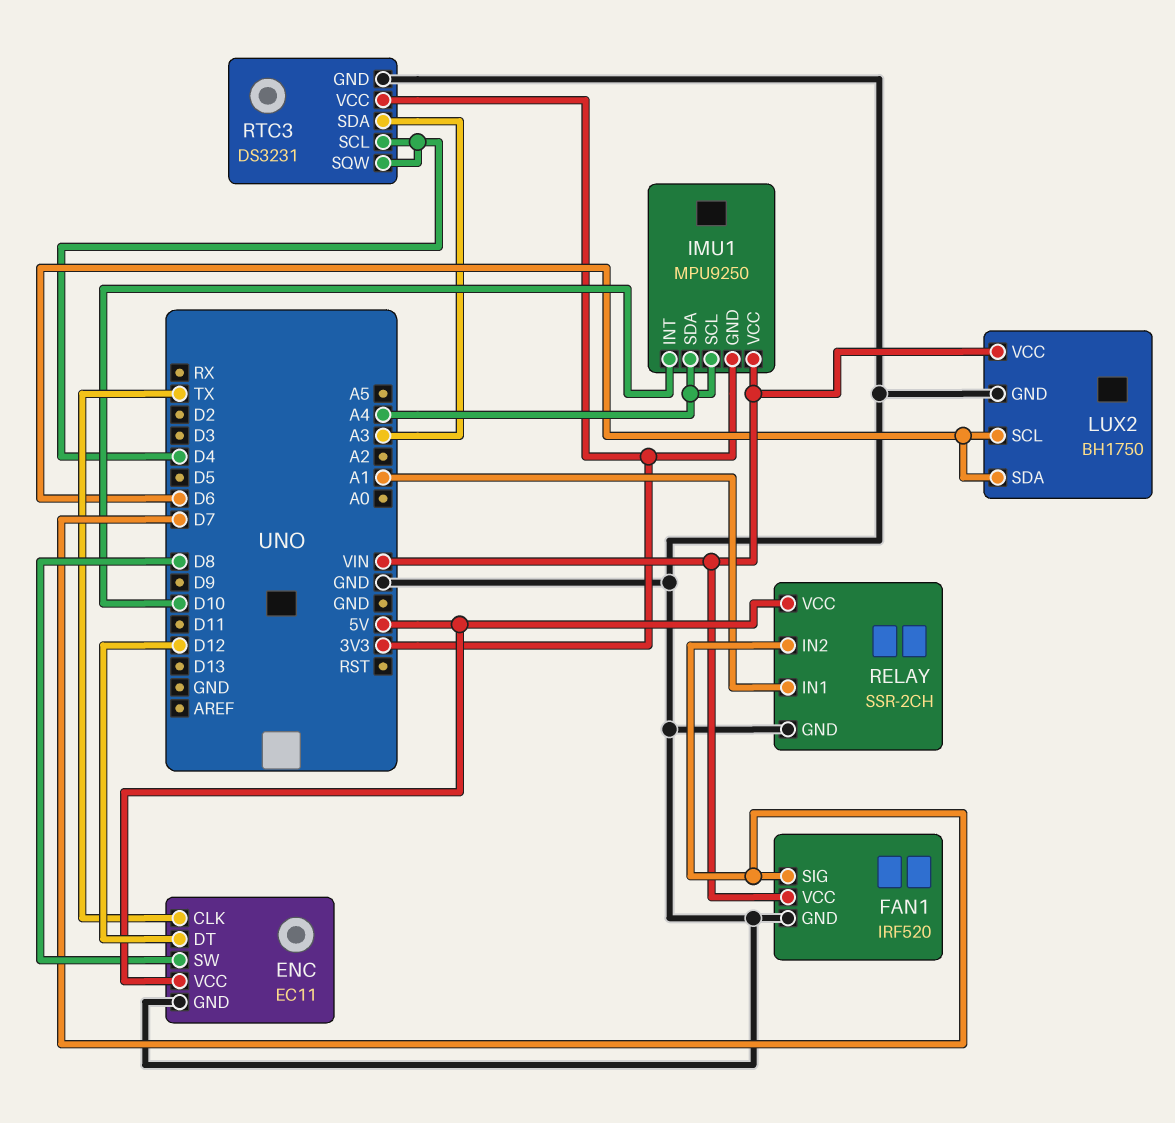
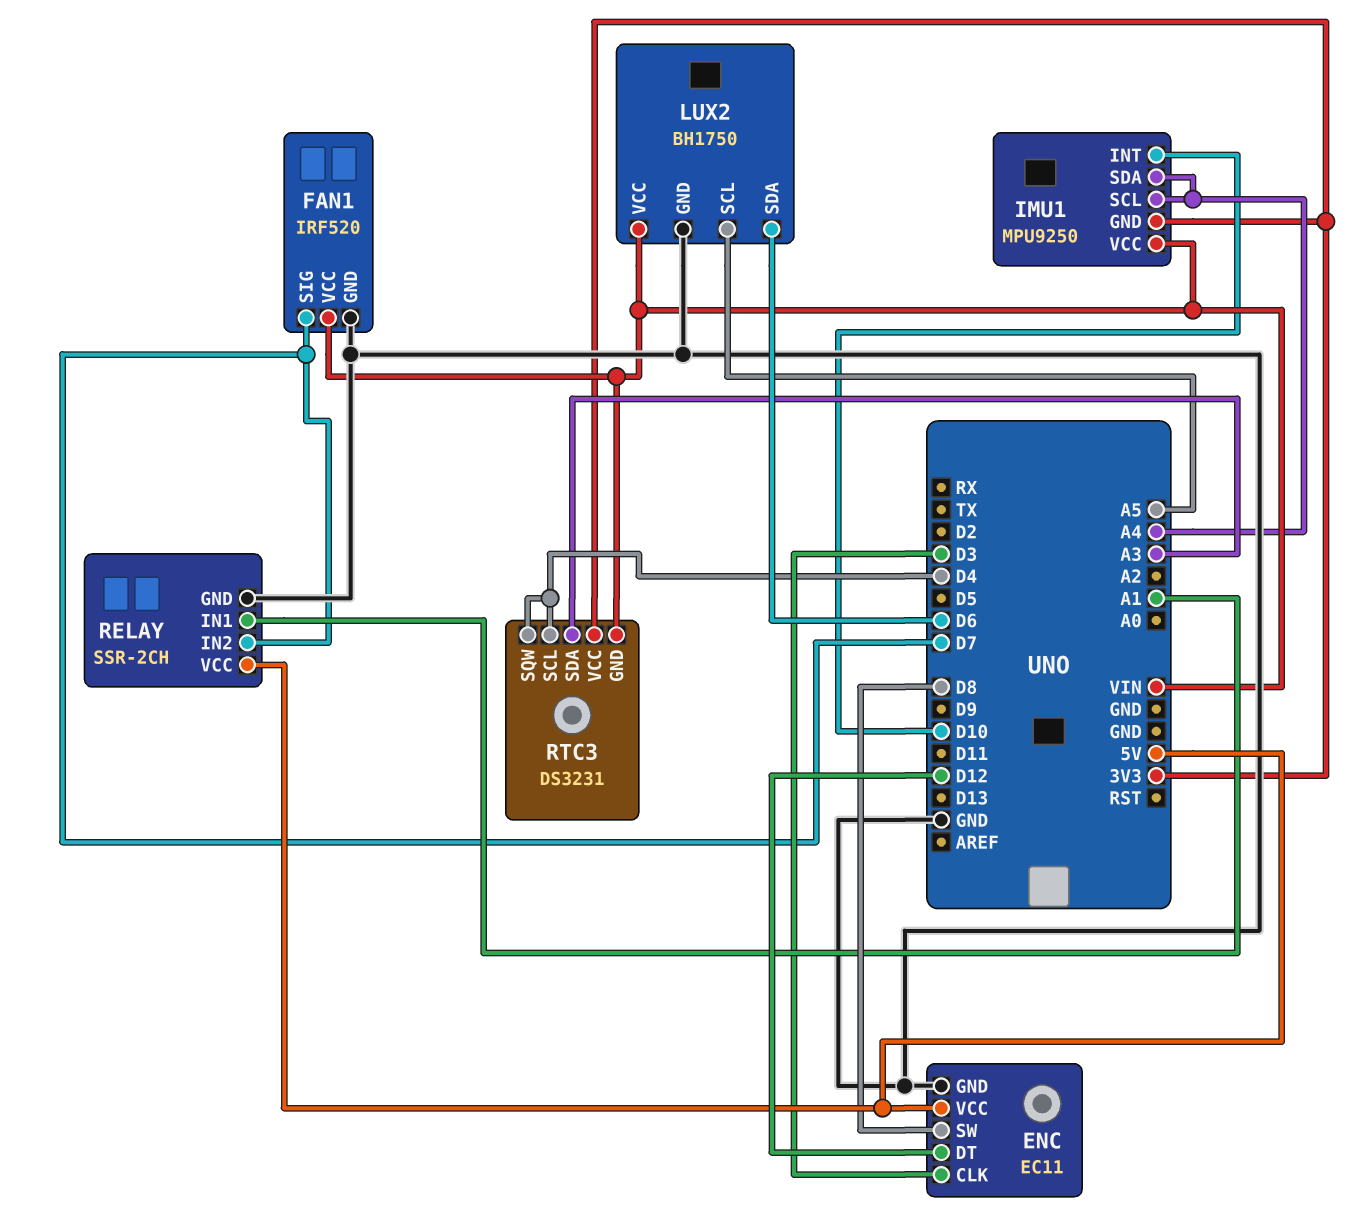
ENC pin CLK: TX -> D3
LUX2 pin SCL: D6 -> A5
RTC3 pin GND: GND -> VIN

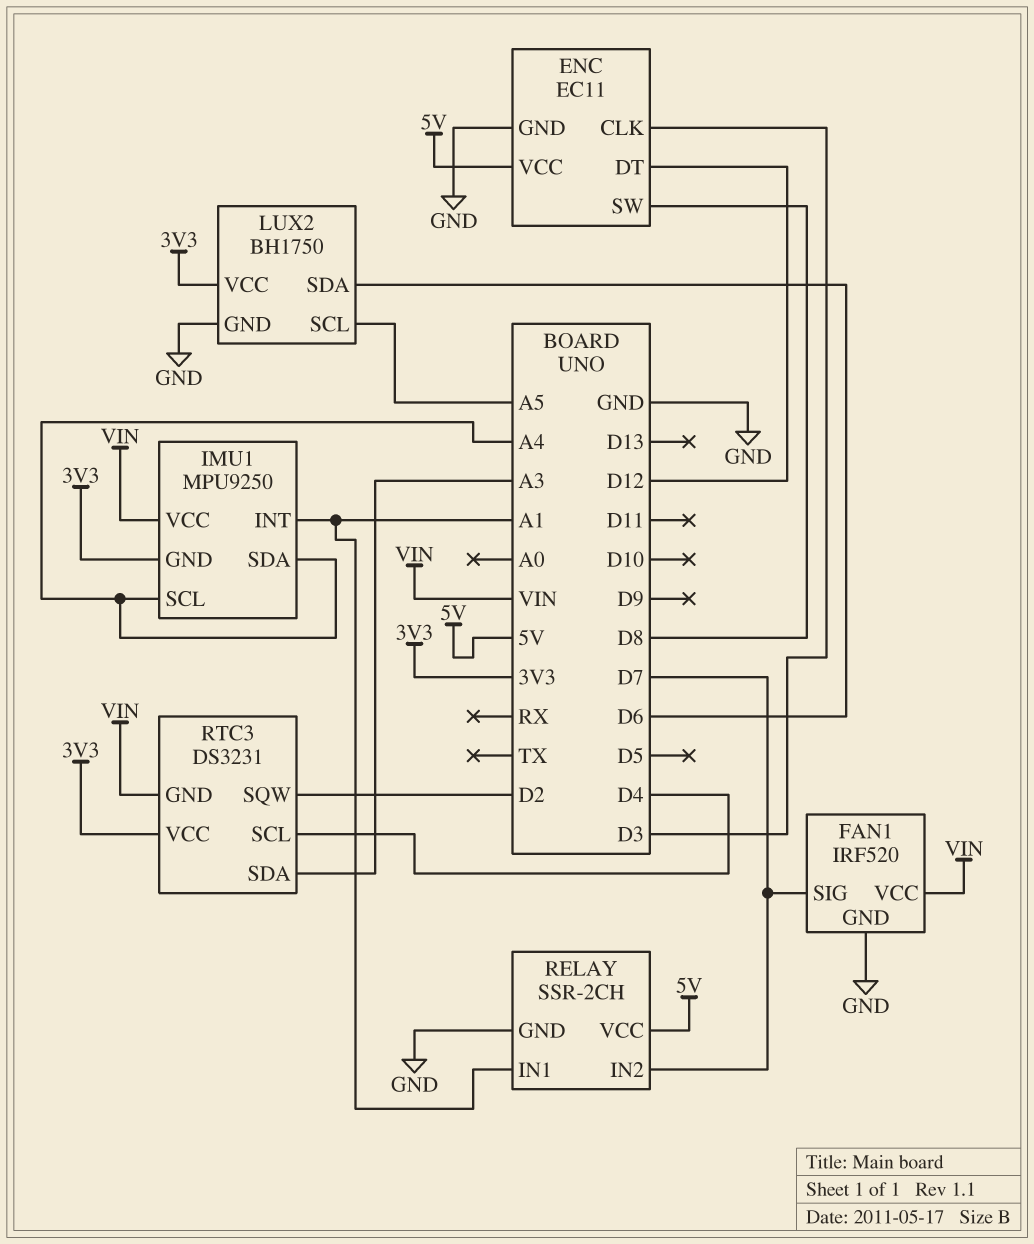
IMU1 pin INT: D10 -> A1
LUX2 pin VCC: VIN -> 3V3
RTC3 pin SQW: D4 -> D2

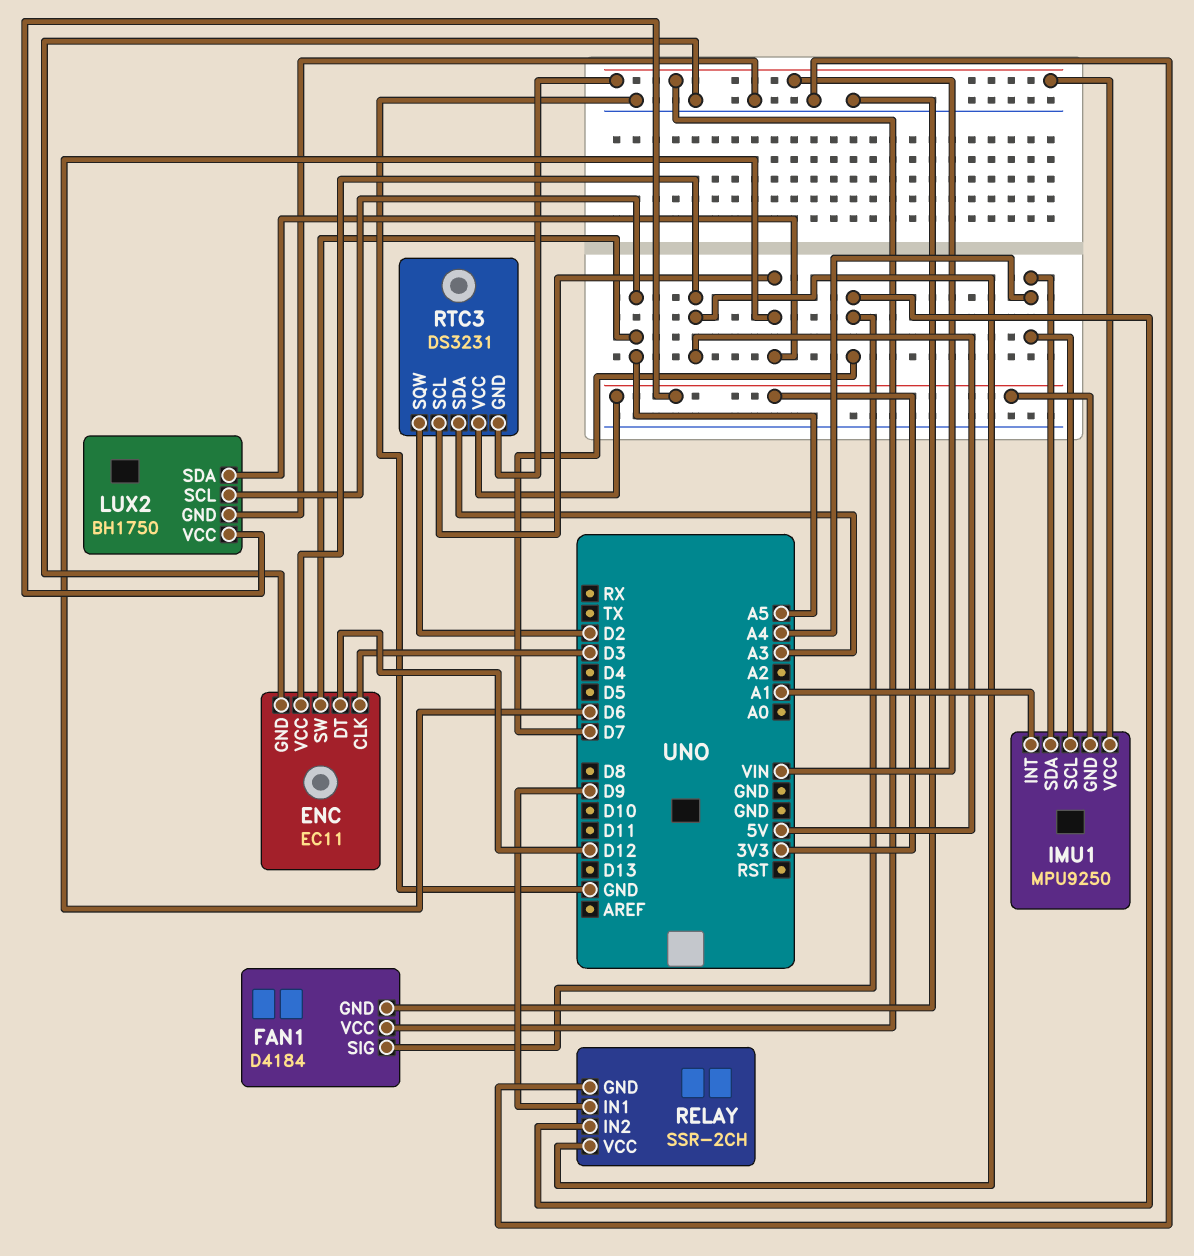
ENC pin SW: D8 -> A5
FAN1: IRF520 -> D4184
RELAY pin IN1: A1 -> D9
RTC3 pin SCL: D4 -> D6

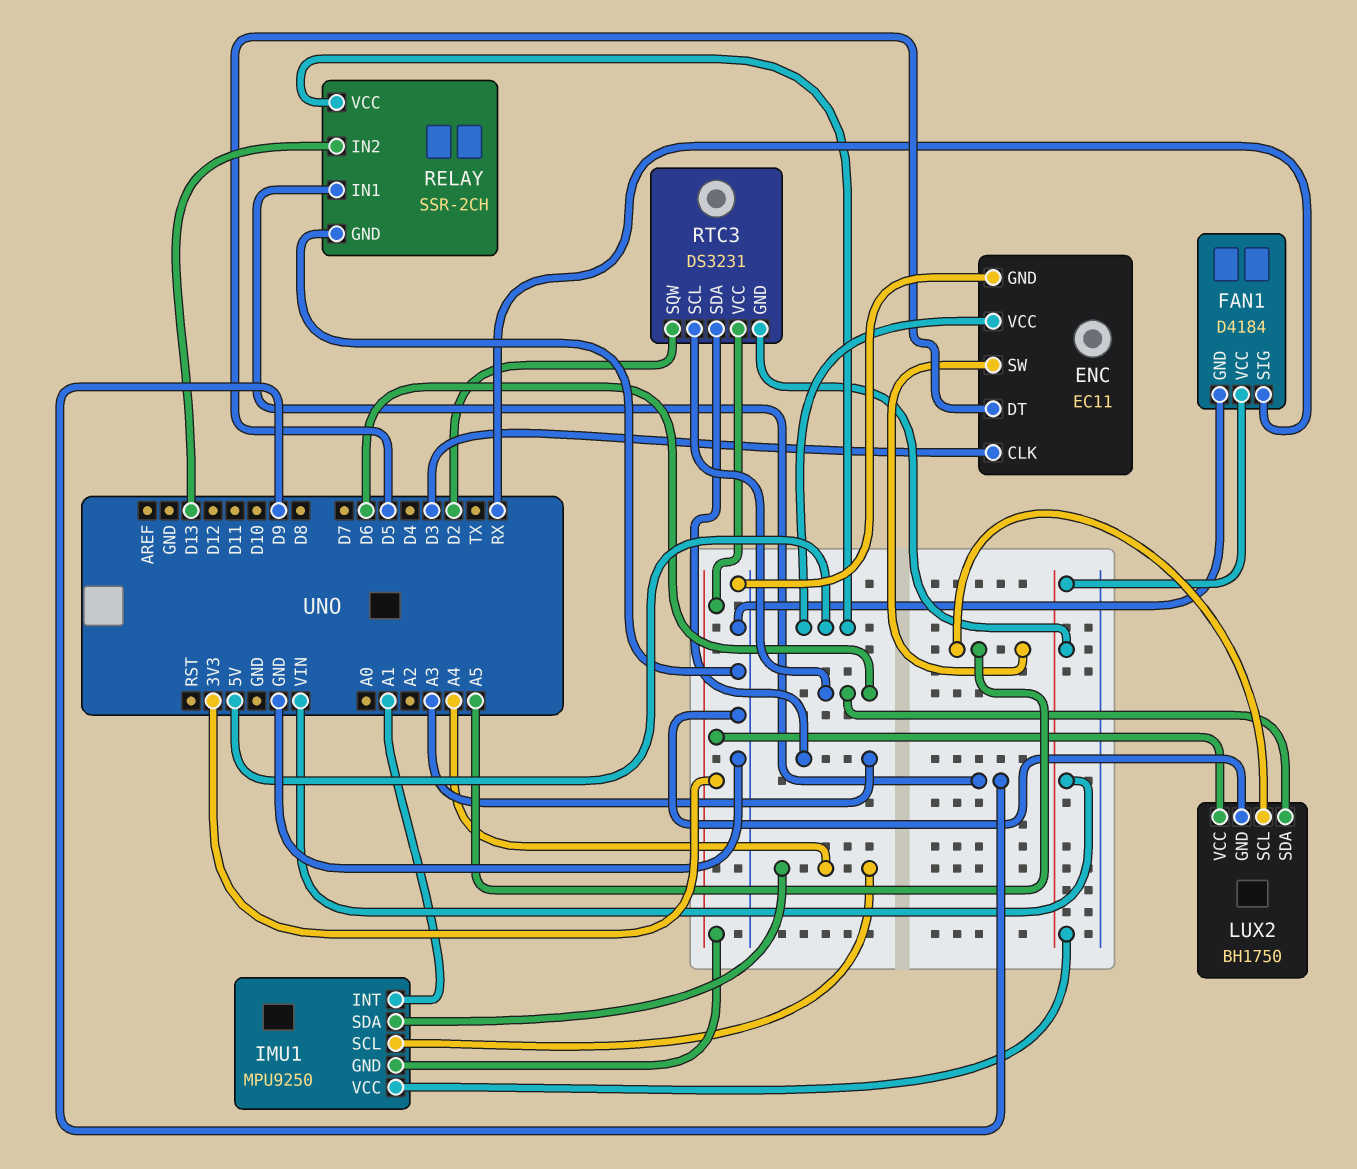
ENC pin DT: D12 -> D5
FAN1 pin SIG: D7 -> RX
RELAY pin IN2: D7 -> D13

